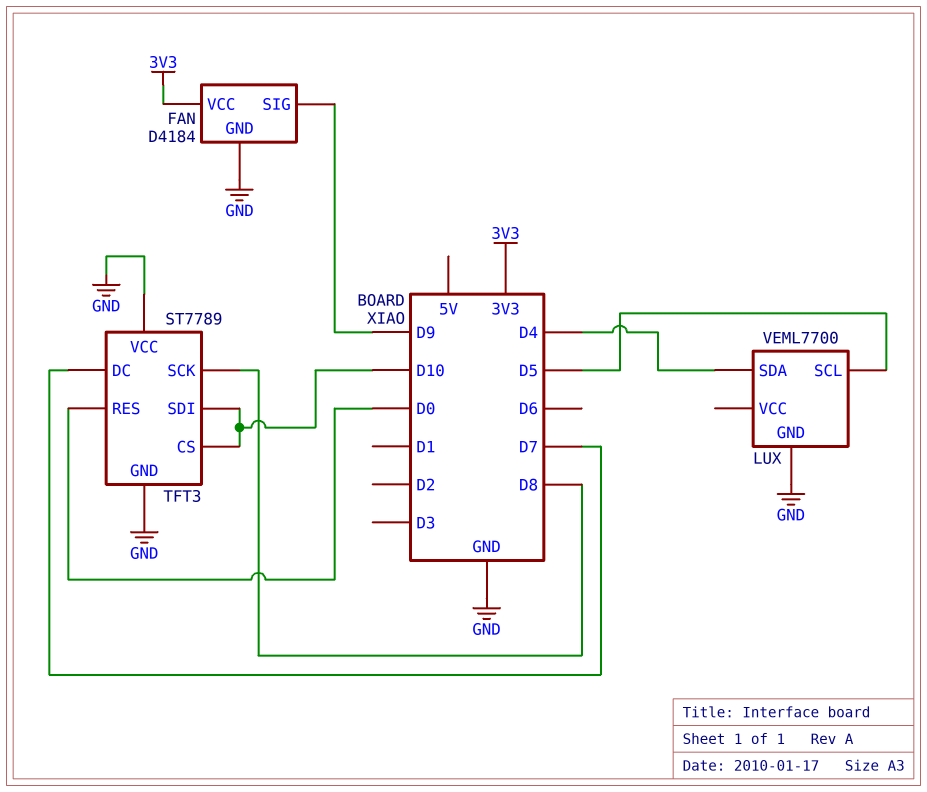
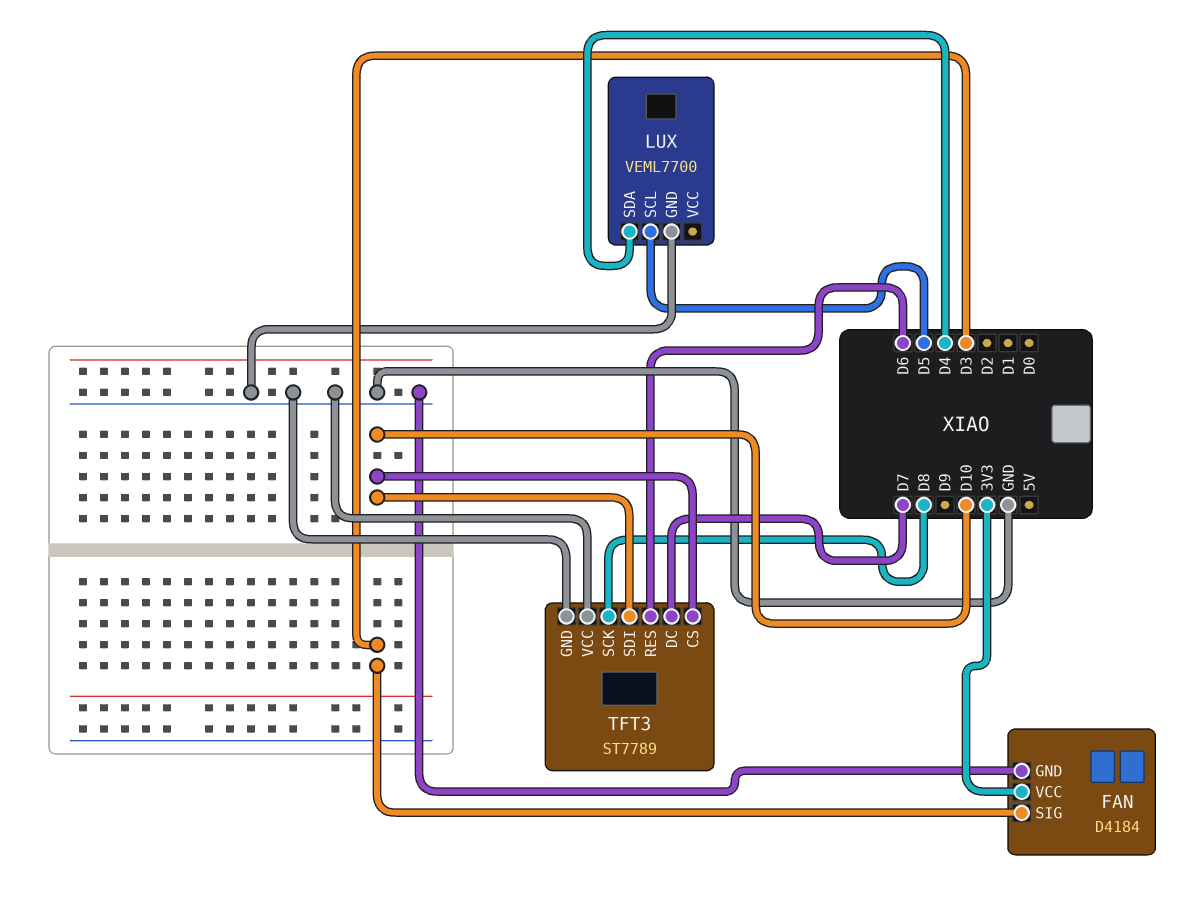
FAN pin SIG: D9 -> D3
TFT3 pin RES: D0 -> D6

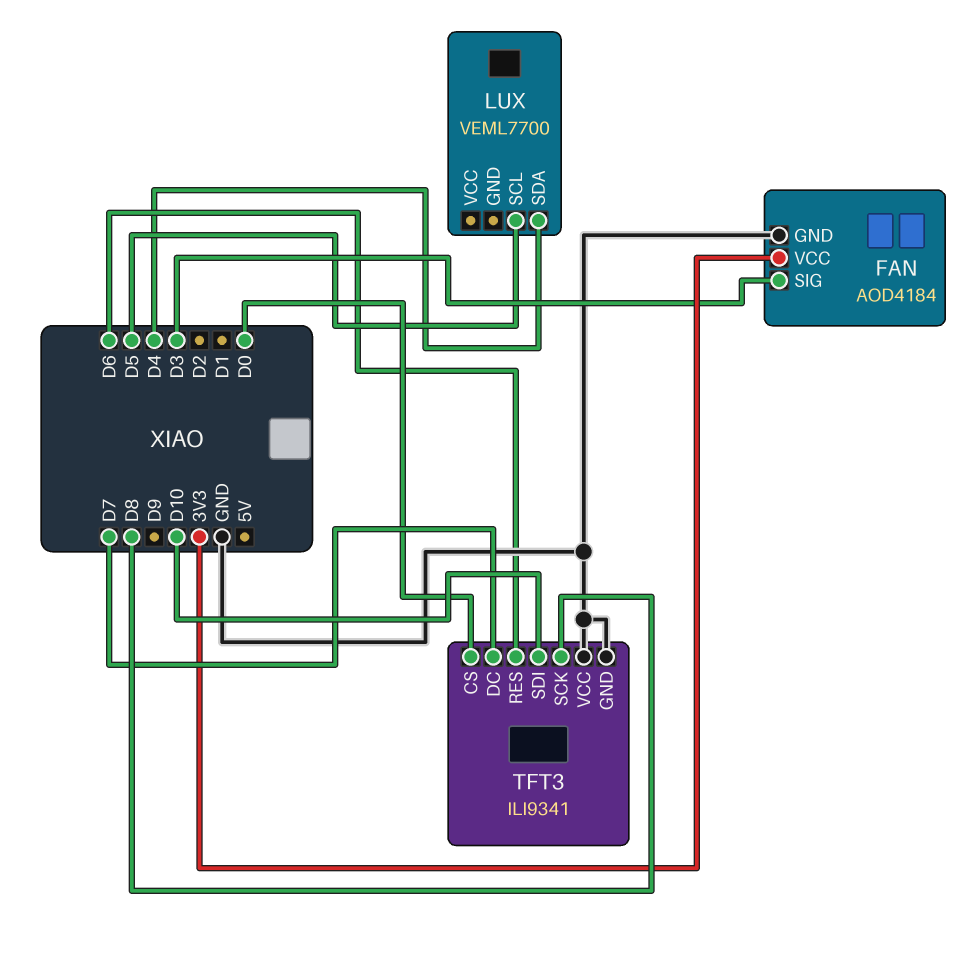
FAN: D4184 -> AOD4184
LUX pin GND: GND -> none
TFT3: ST7789 -> ILI9341
TFT3 pin CS: D10 -> D0

